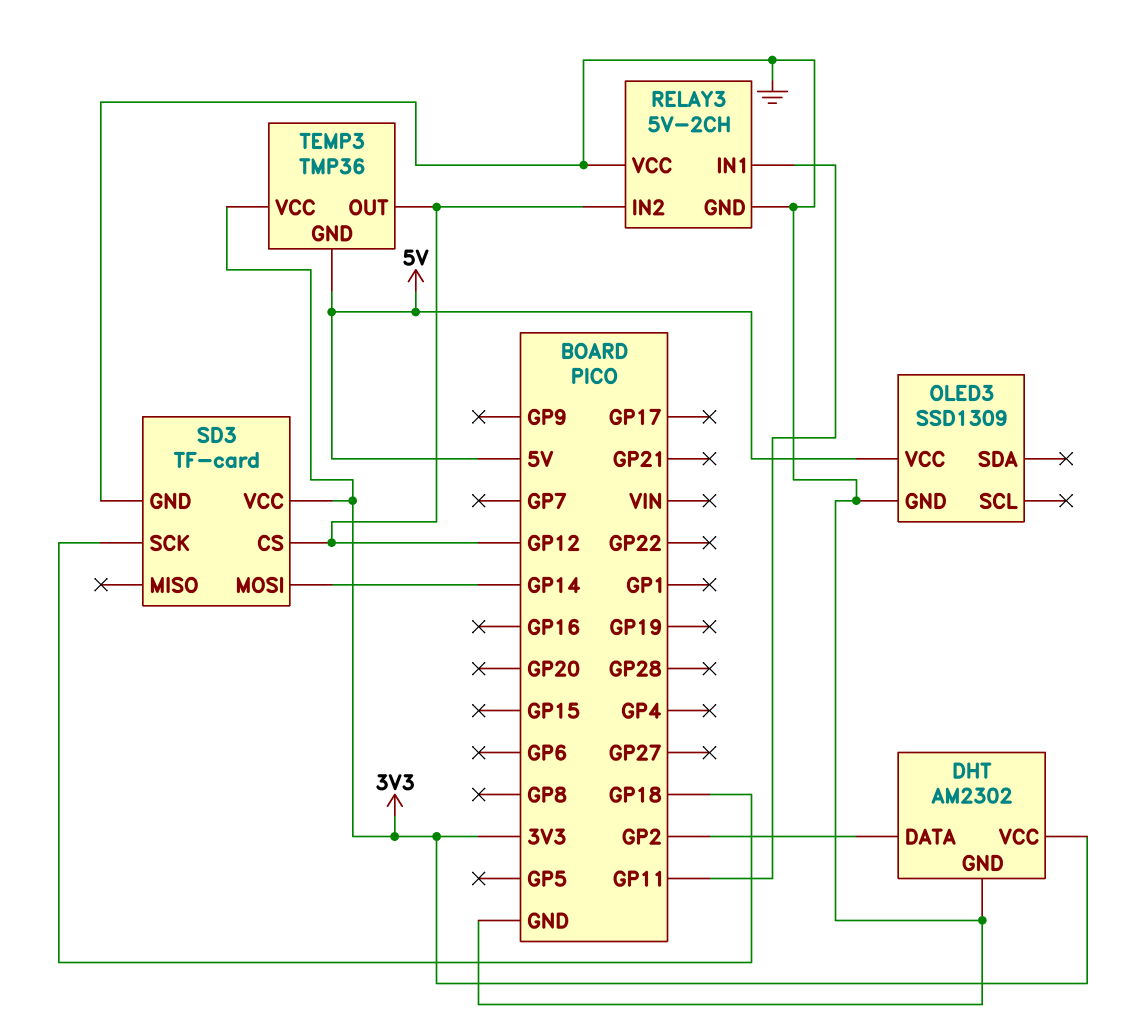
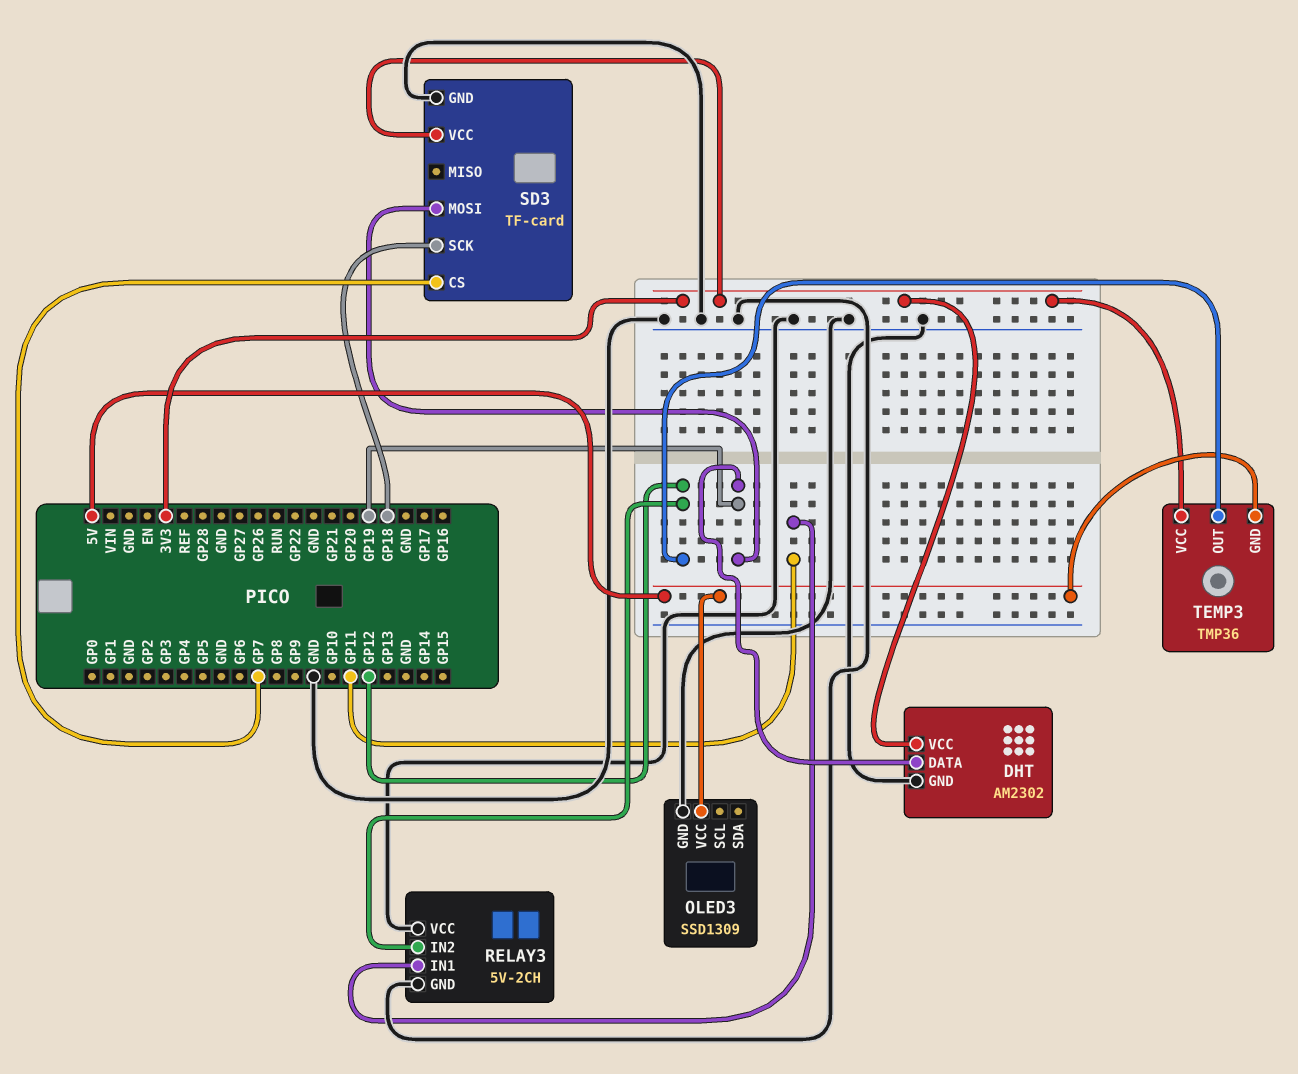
DHT pin DATA: GP2 -> GP19
SD3 pin CS: GP12 -> GP7
SD3 pin MOSI: GP14 -> GP19

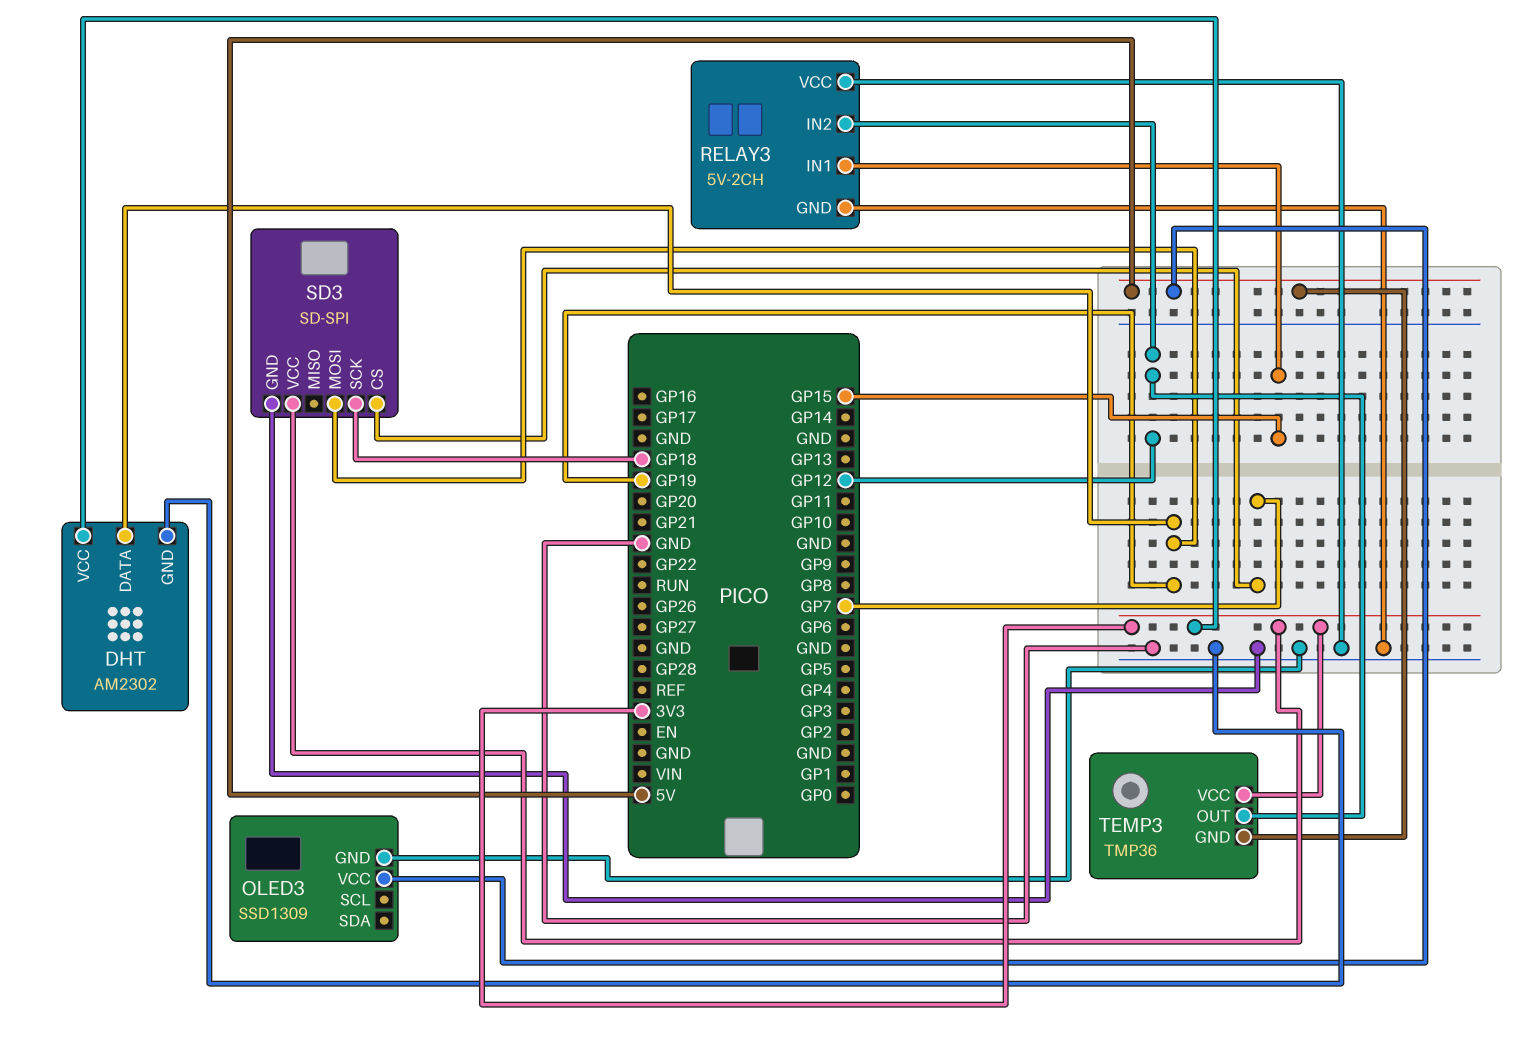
RELAY3 pin IN1: GP11 -> GP15
SD3: TF-card -> SD-SPI

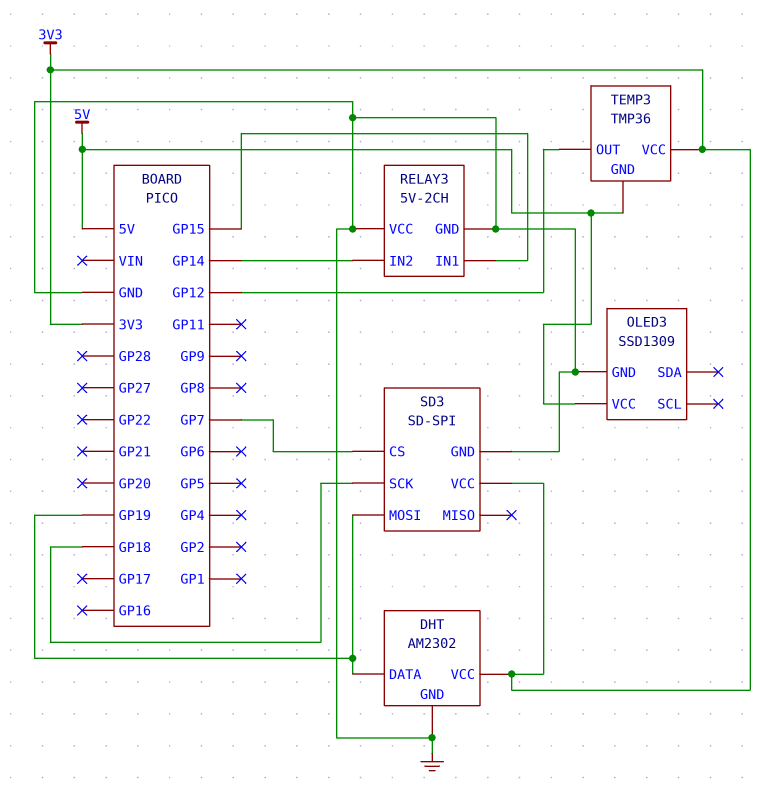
RELAY3 pin IN2: GP12 -> GP14

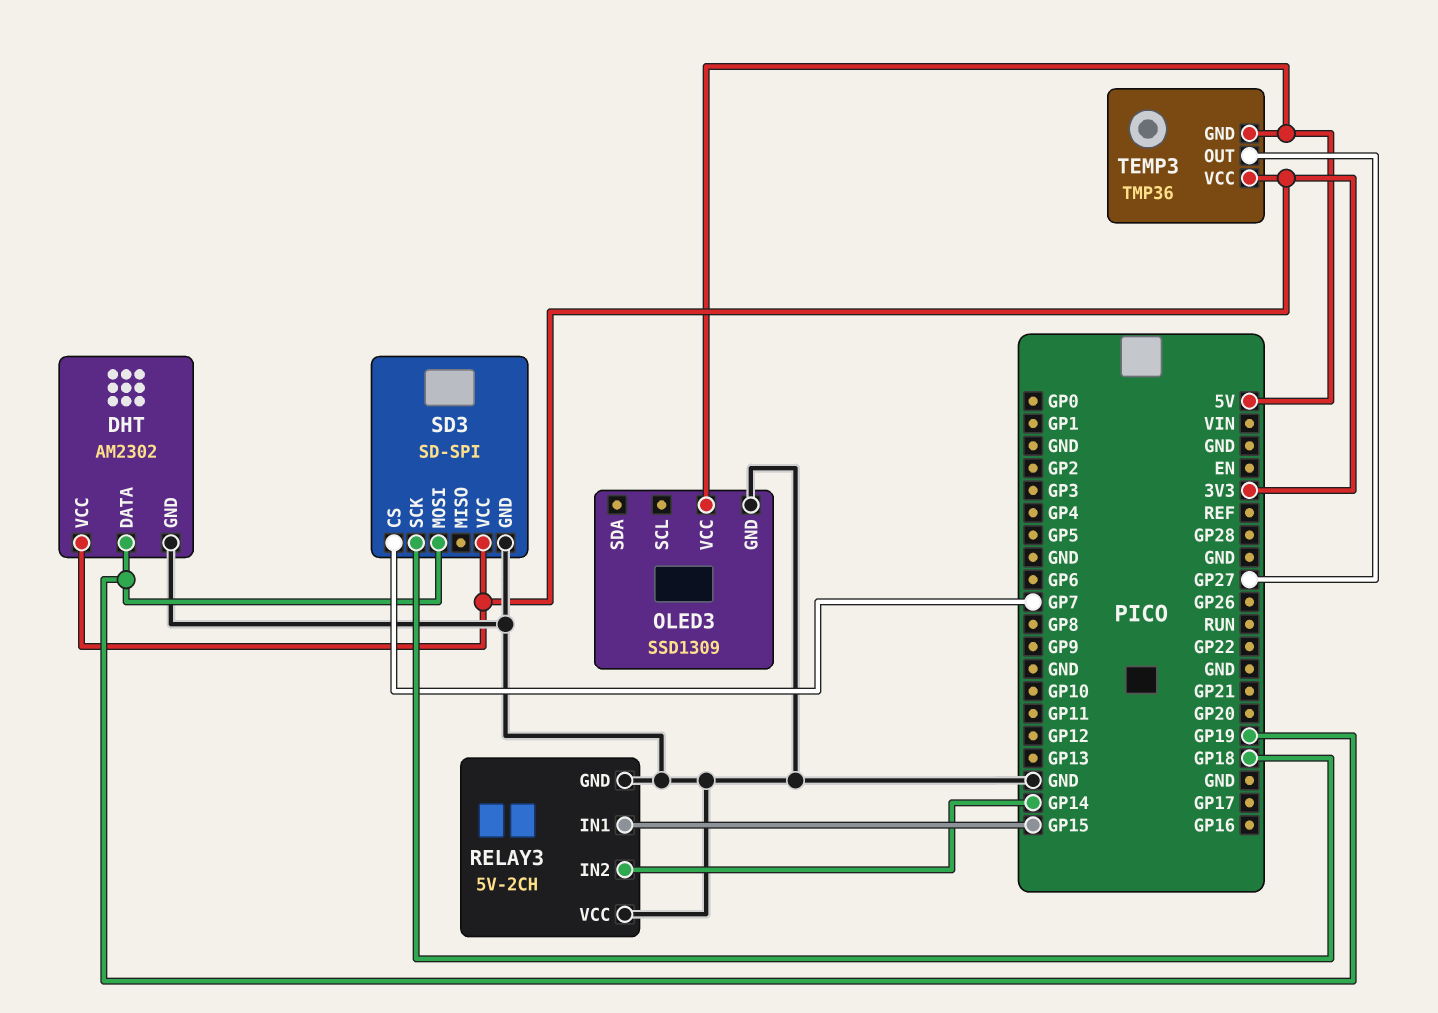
TEMP3 pin OUT: GP12 -> GP27

